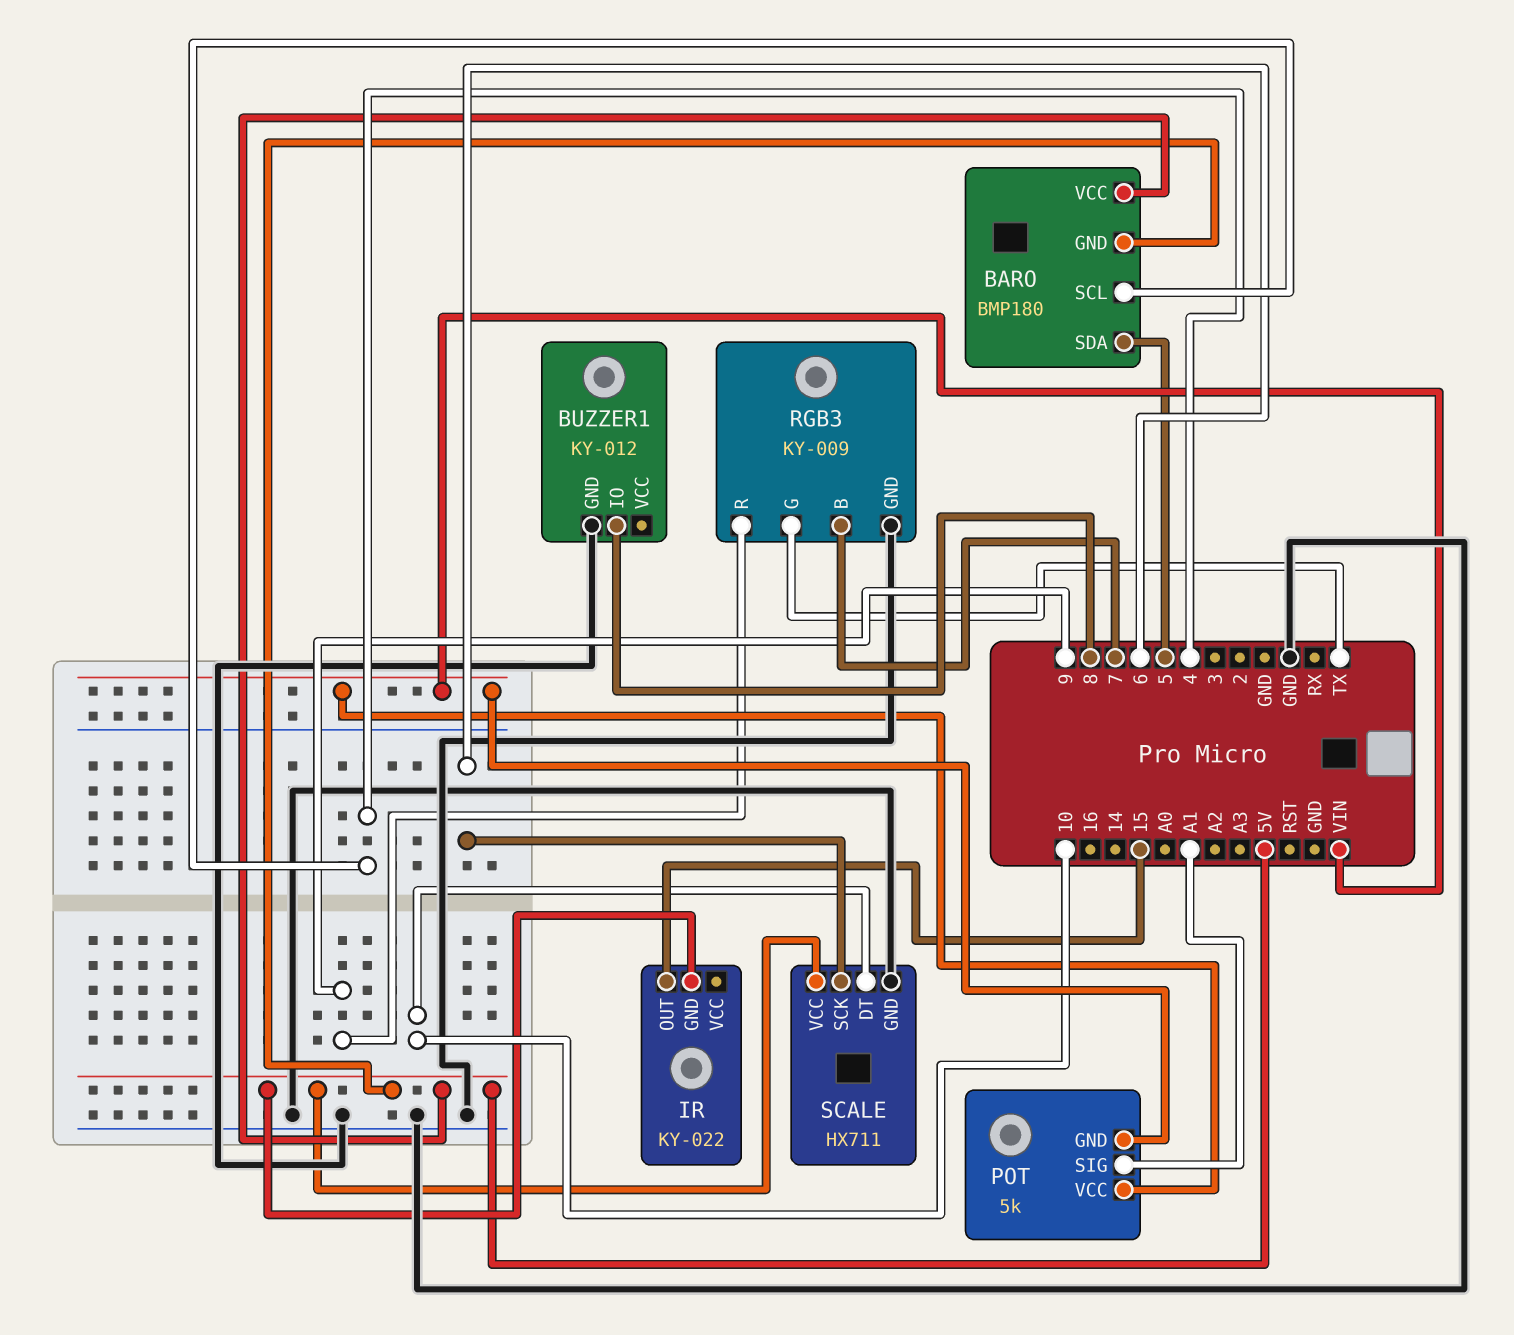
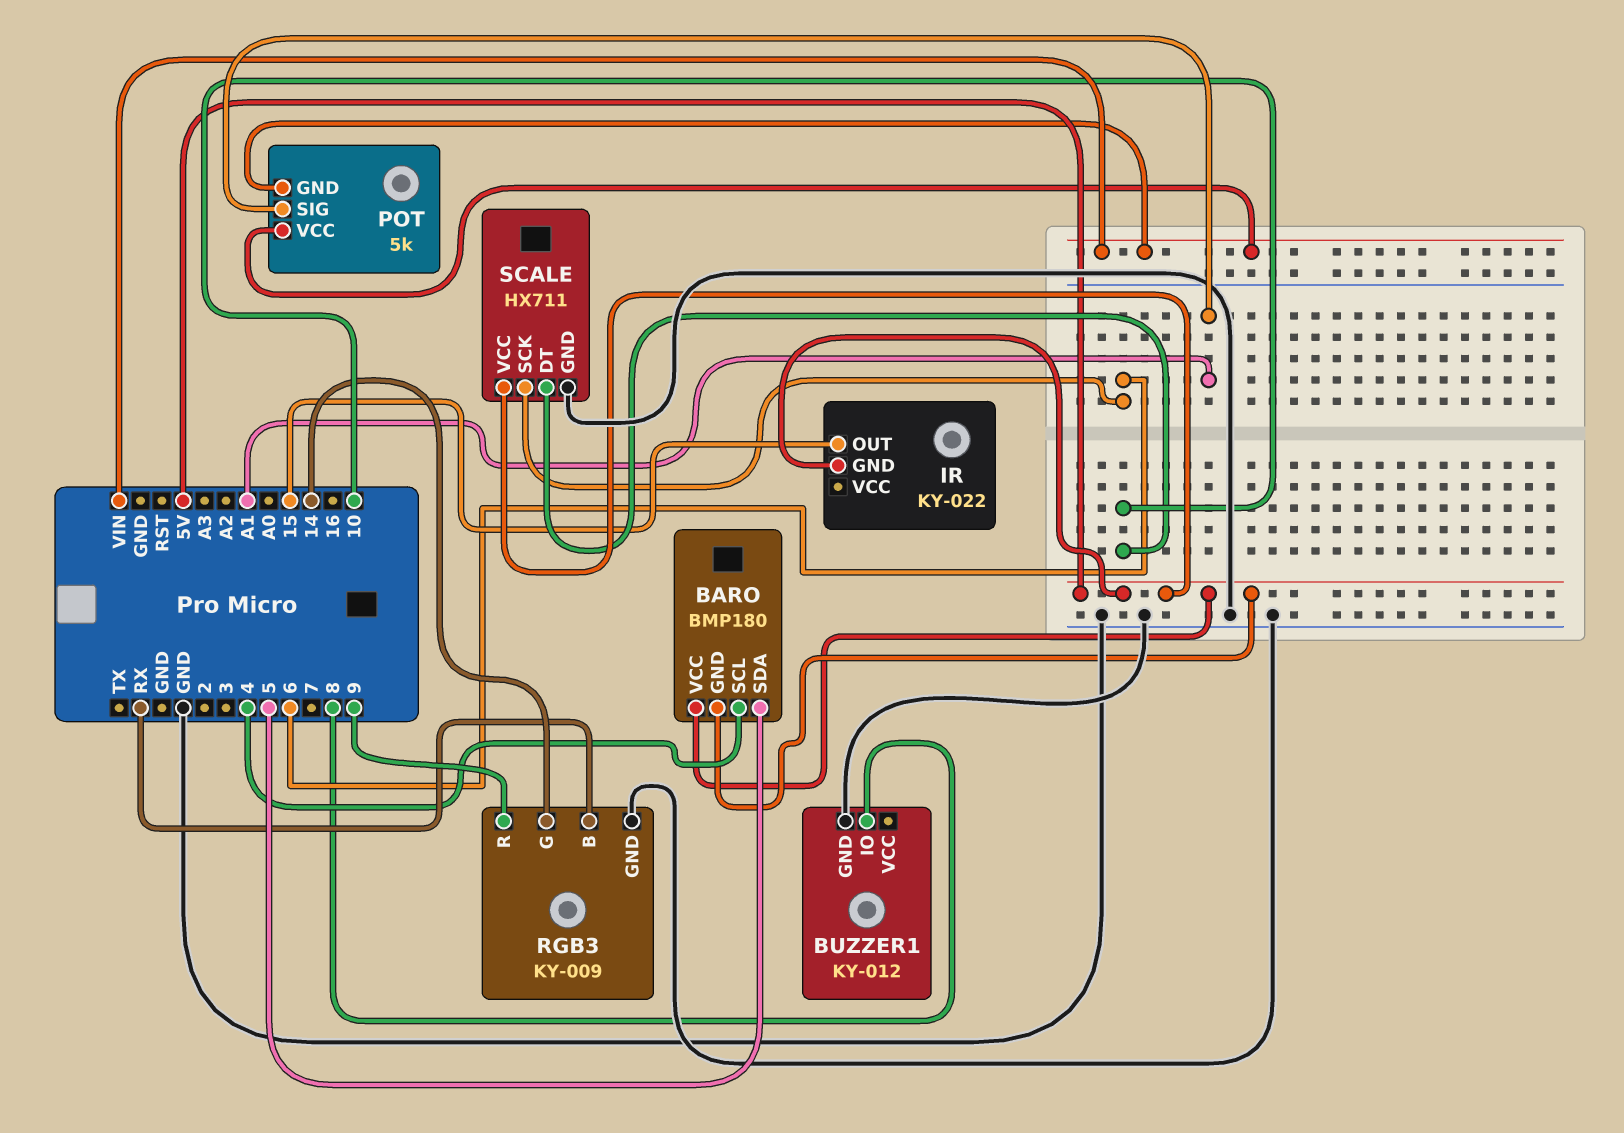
RGB3 pin B: 7 -> RX
RGB3 pin G: TX -> 14

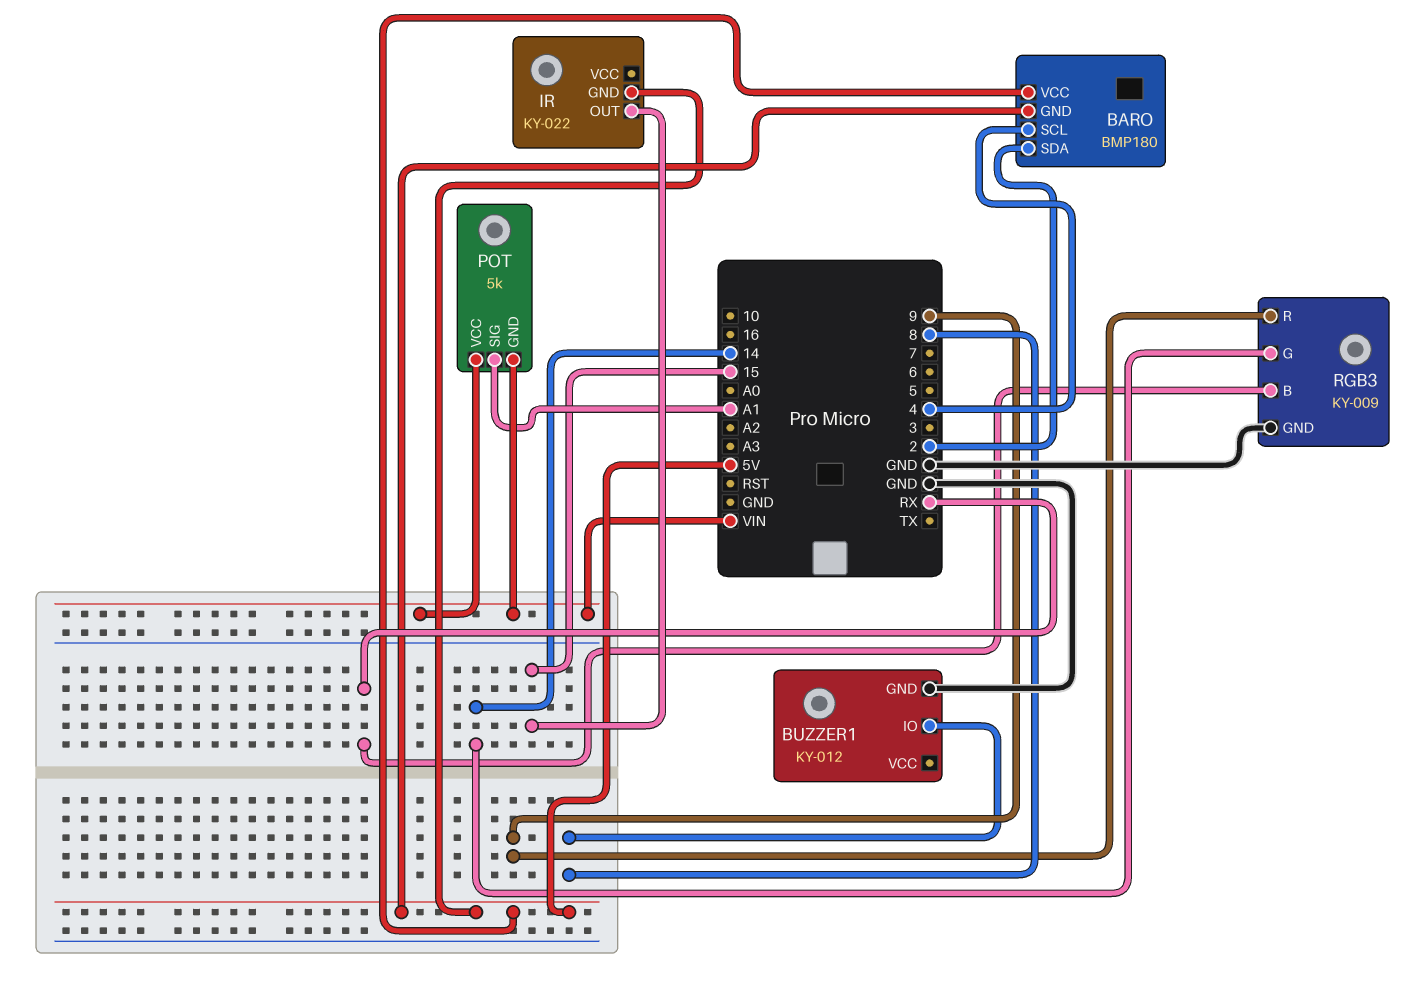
BARO pin SDA: 5 -> 2
SCALE: HX711 -> none
SCALE pin DT: 10 -> none
SCALE pin GND: GND -> none
SCALE pin SCK: 6 -> none
SCALE pin VCC: 5V -> none

